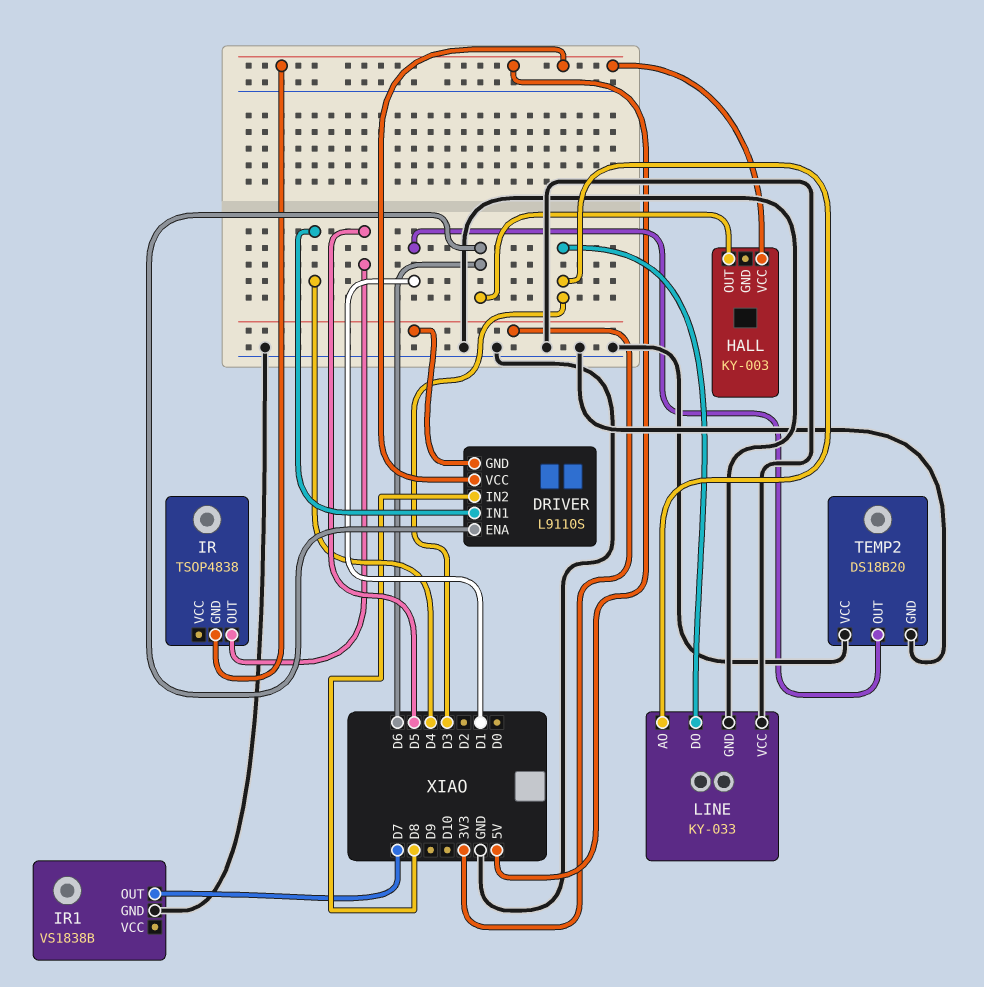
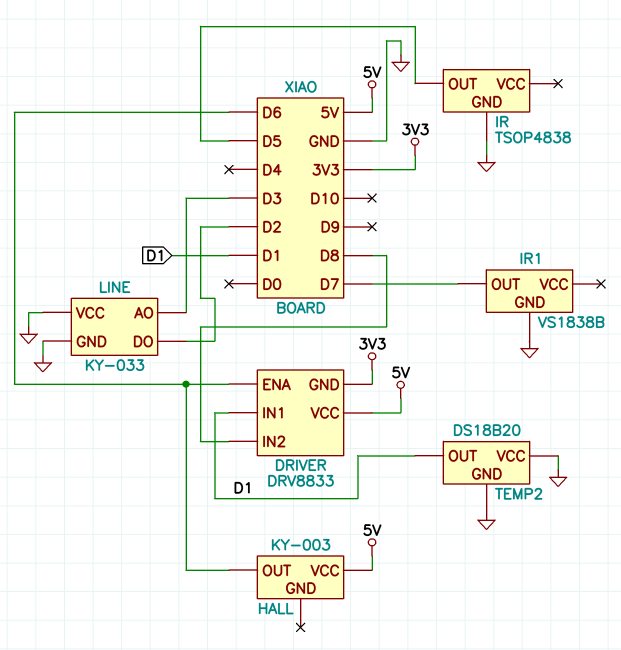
DRIVER: L9110S -> DRV8833
DRIVER pin IN1: D4 -> D1
IR pin GND: 5V -> GND
LINE pin DO: D3 -> D2

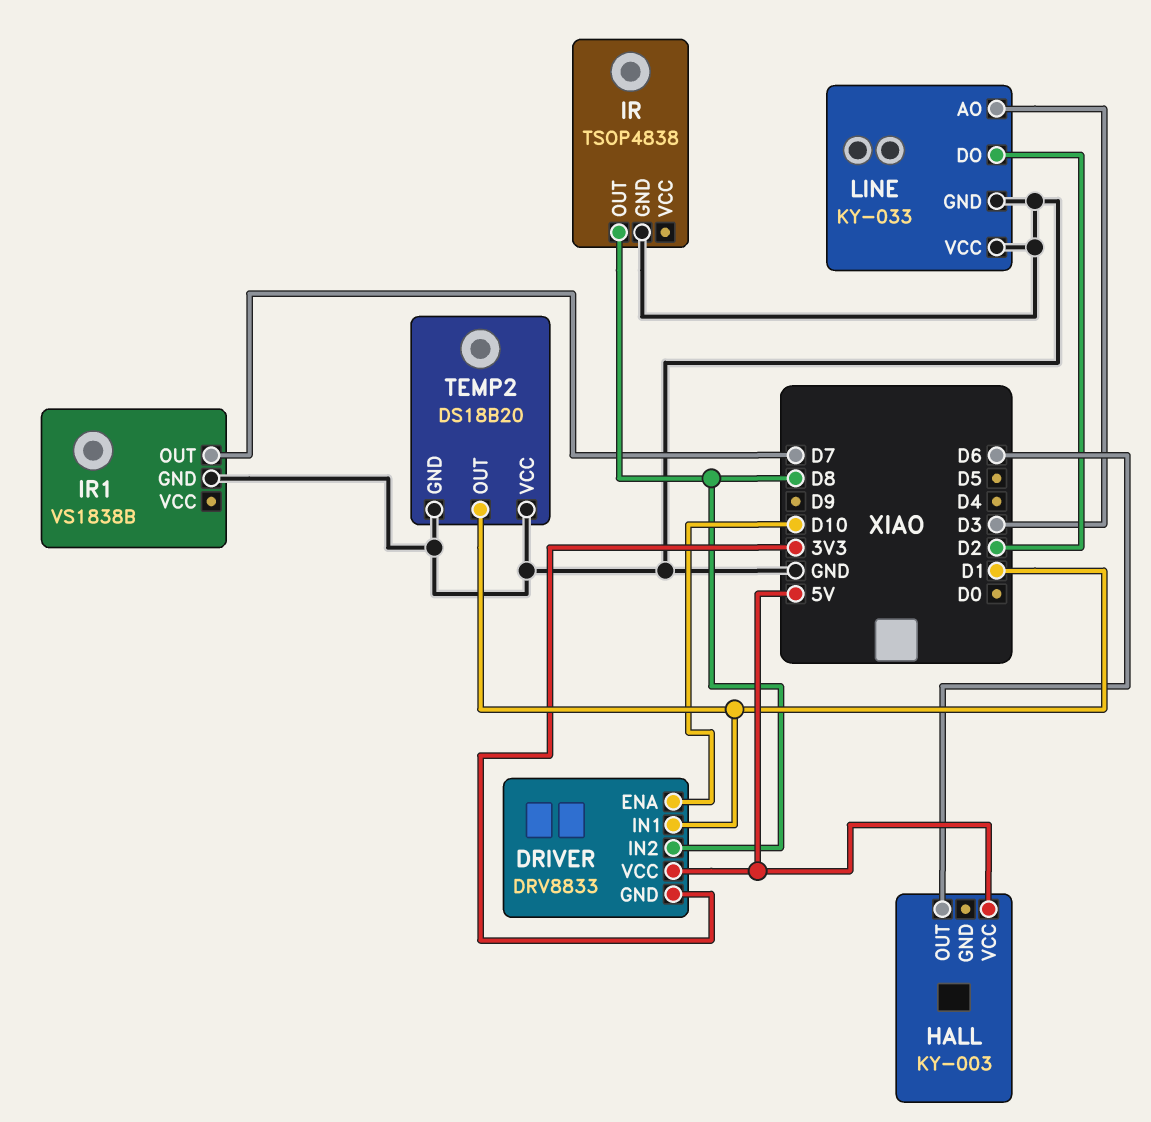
DRIVER pin ENA: D6 -> D10
IR pin OUT: D5 -> D8

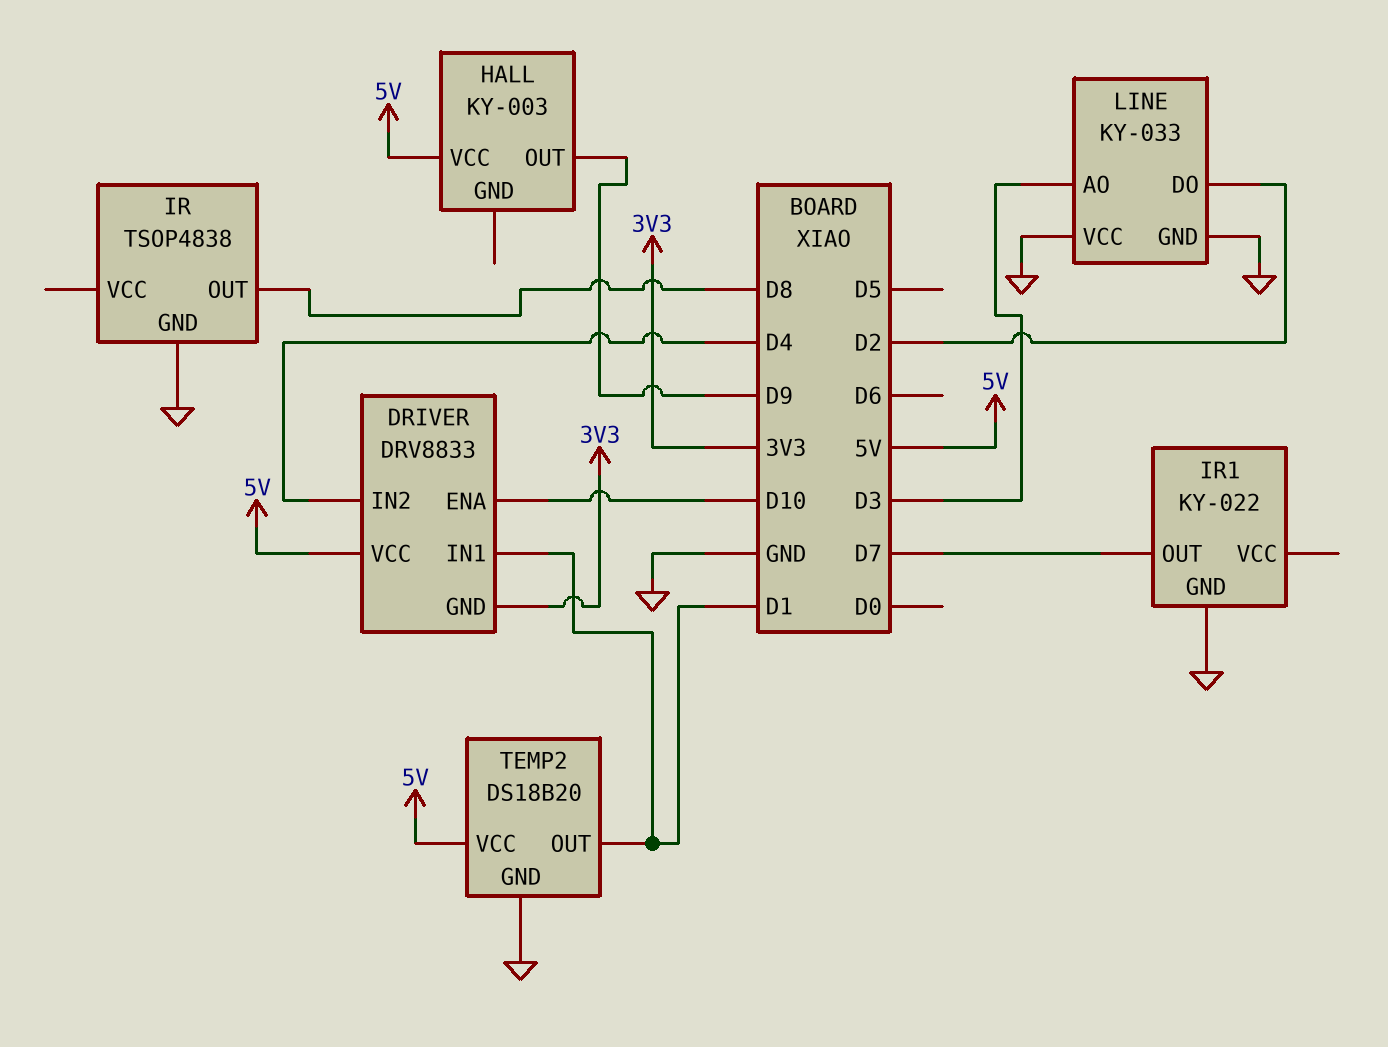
DRIVER pin IN2: D8 -> D4
HALL pin OUT: D6 -> D9
IR1: VS1838B -> KY-022
TEMP2 pin VCC: GND -> 5V

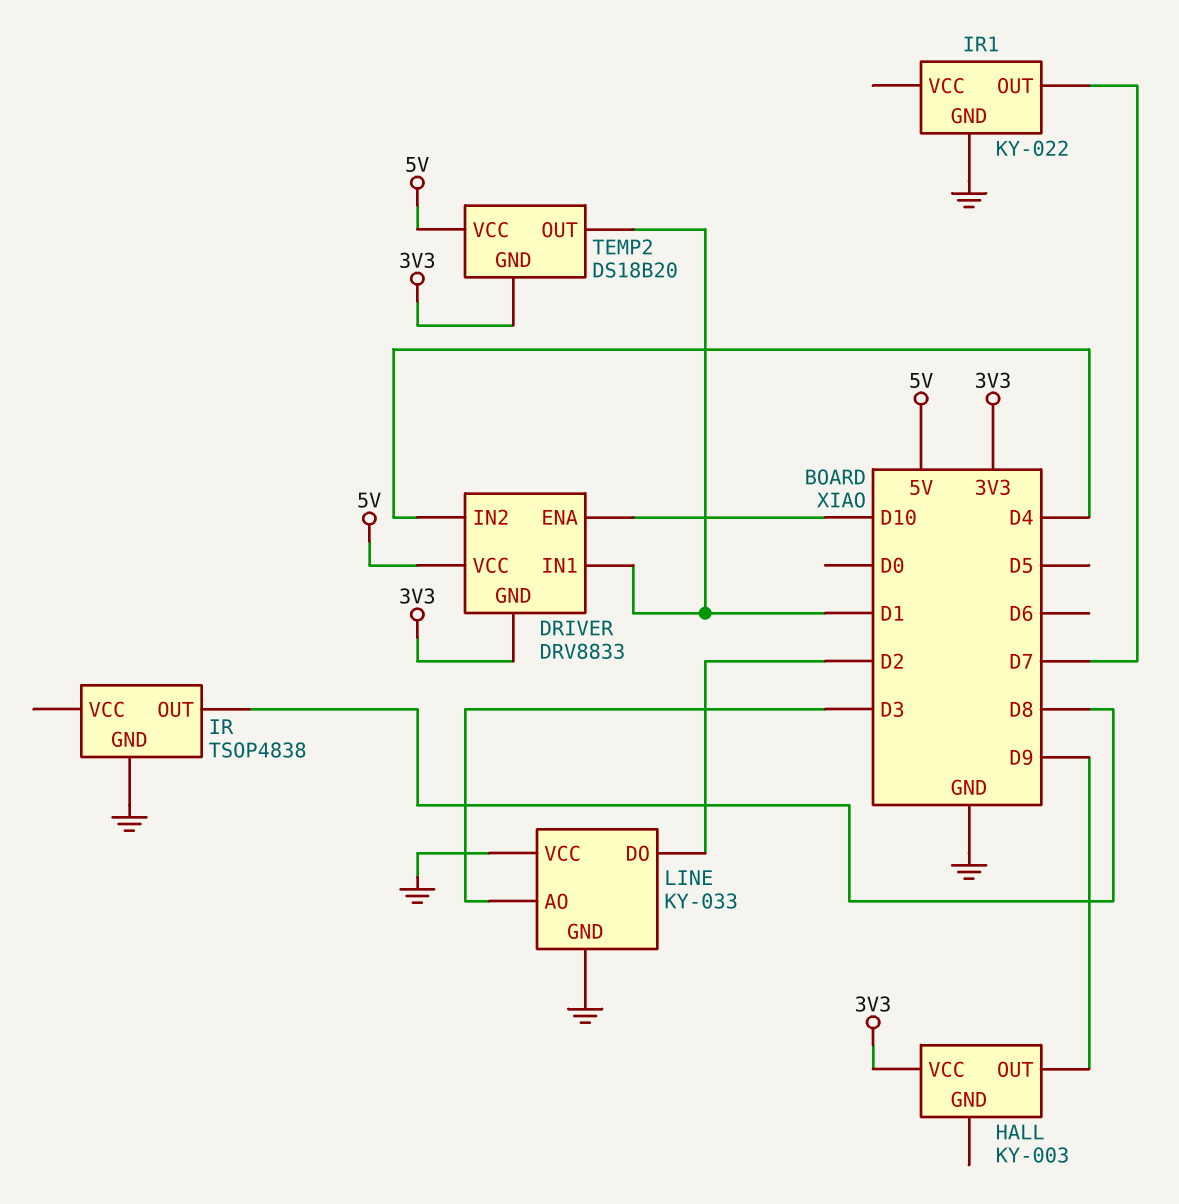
HALL pin VCC: 5V -> 3V3
TEMP2 pin GND: GND -> 3V3

